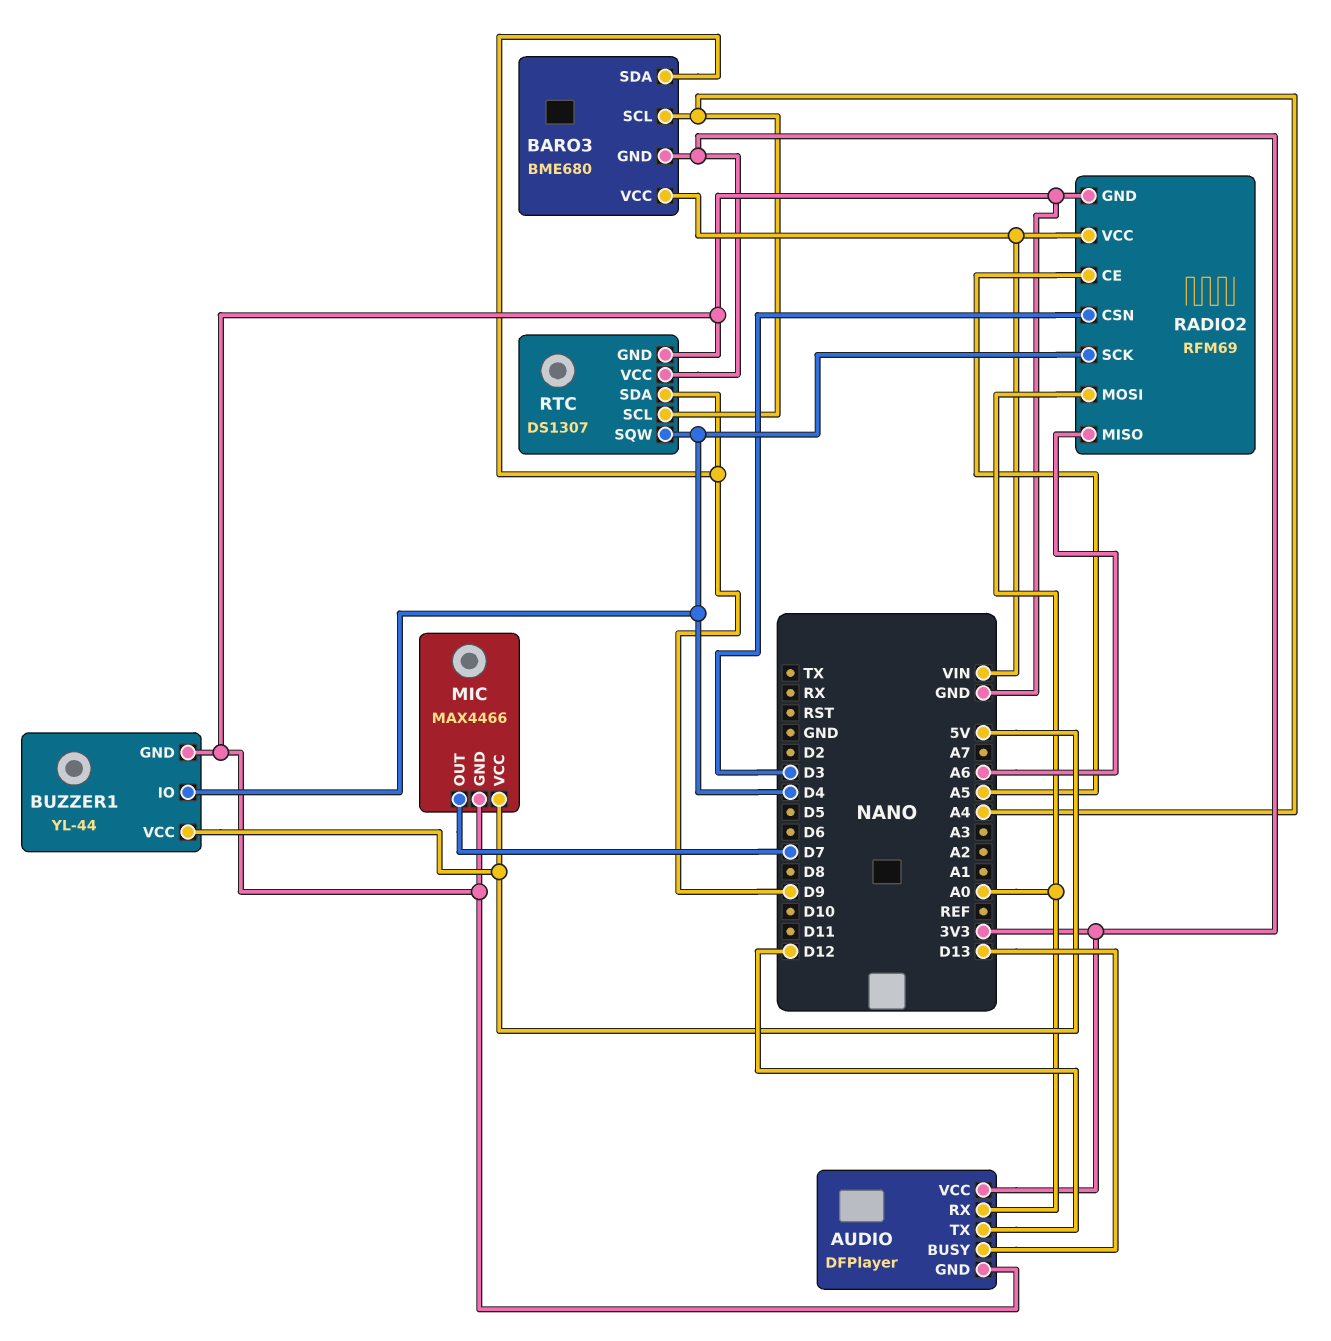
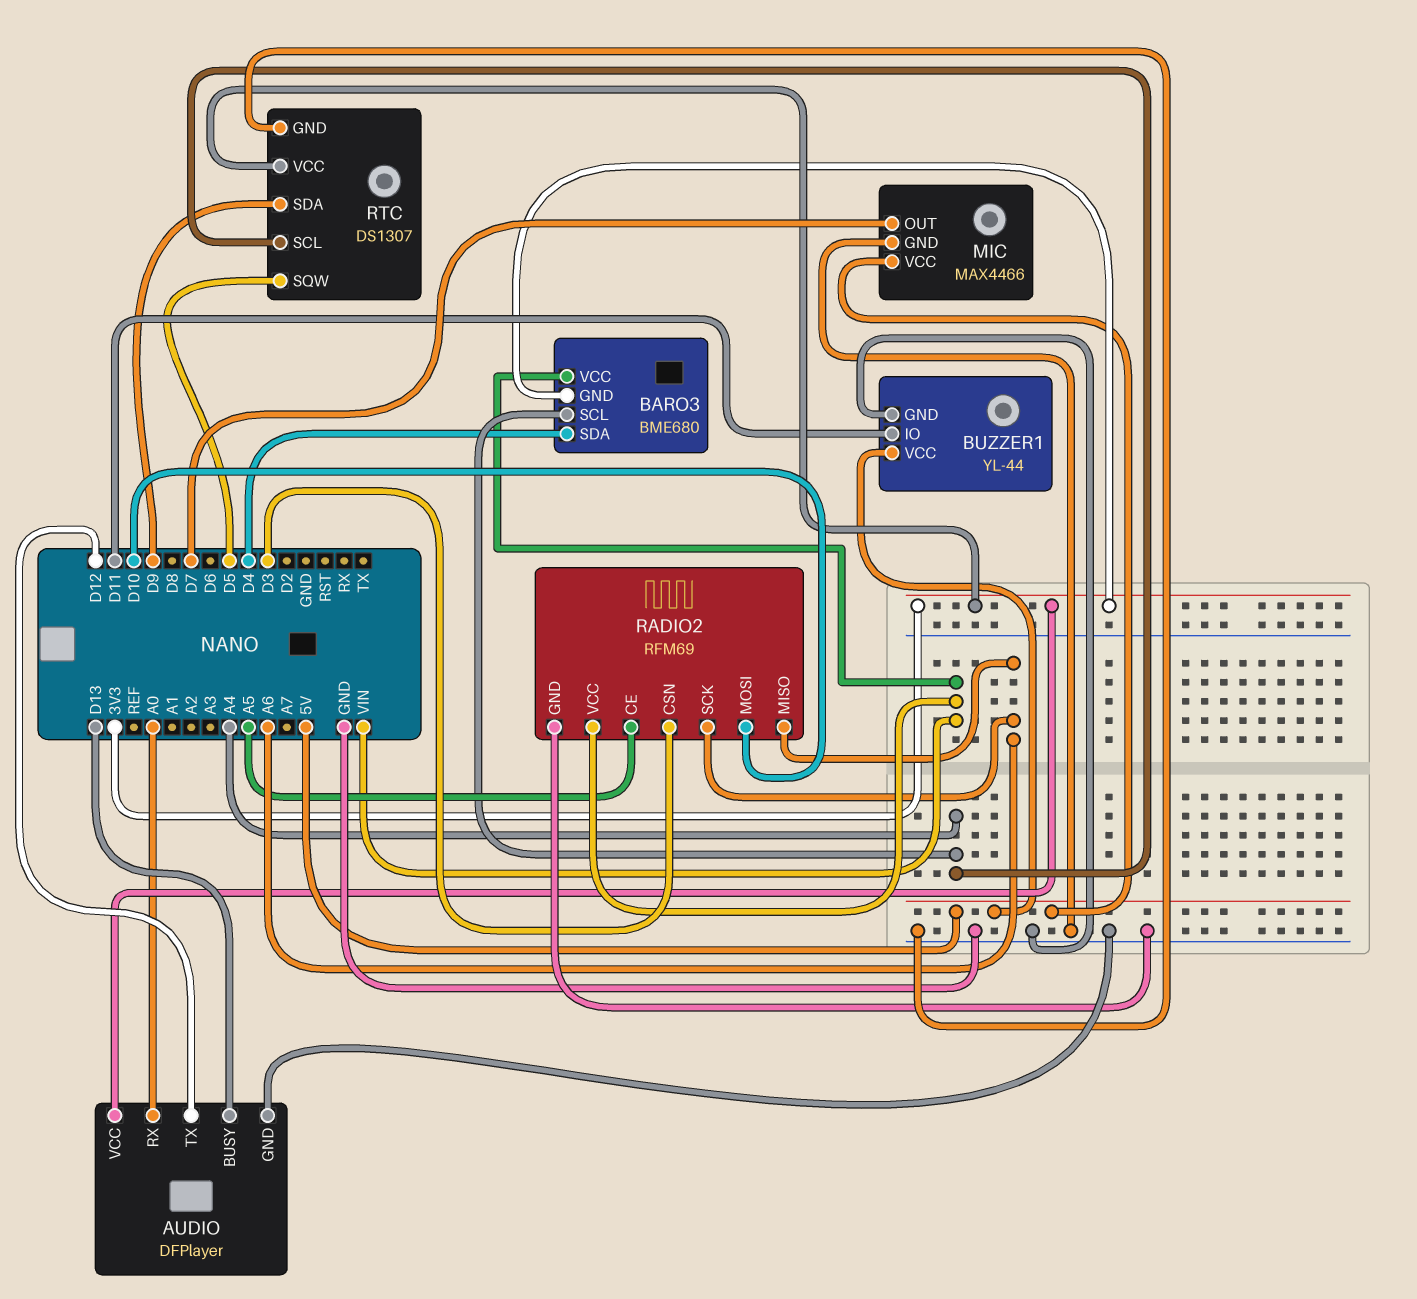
BARO3 pin SDA: D9 -> D4
BUZZER1 pin IO: D4 -> D11
RADIO2 pin MOSI: A0 -> D10
RADIO2 pin SCK: D4 -> A6
RTC pin SQW: D4 -> D5

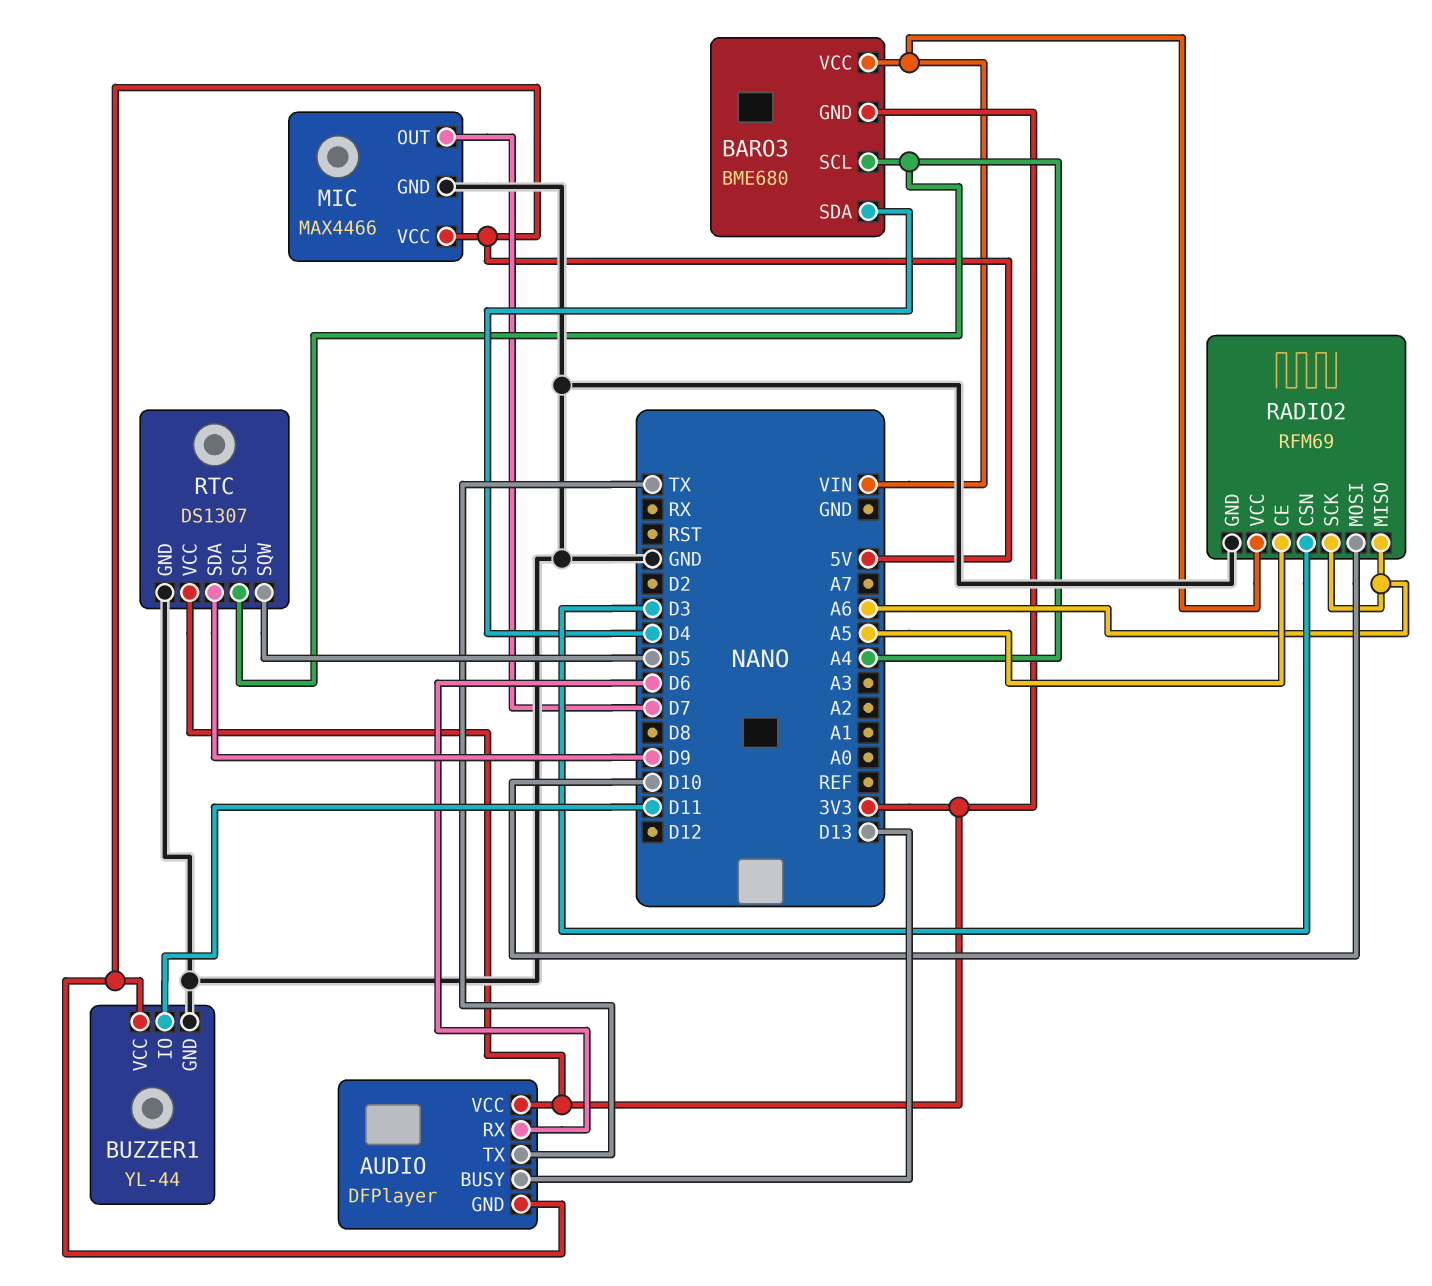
AUDIO pin GND: GND -> 5V
AUDIO pin RX: A0 -> D6
AUDIO pin TX: D12 -> TX

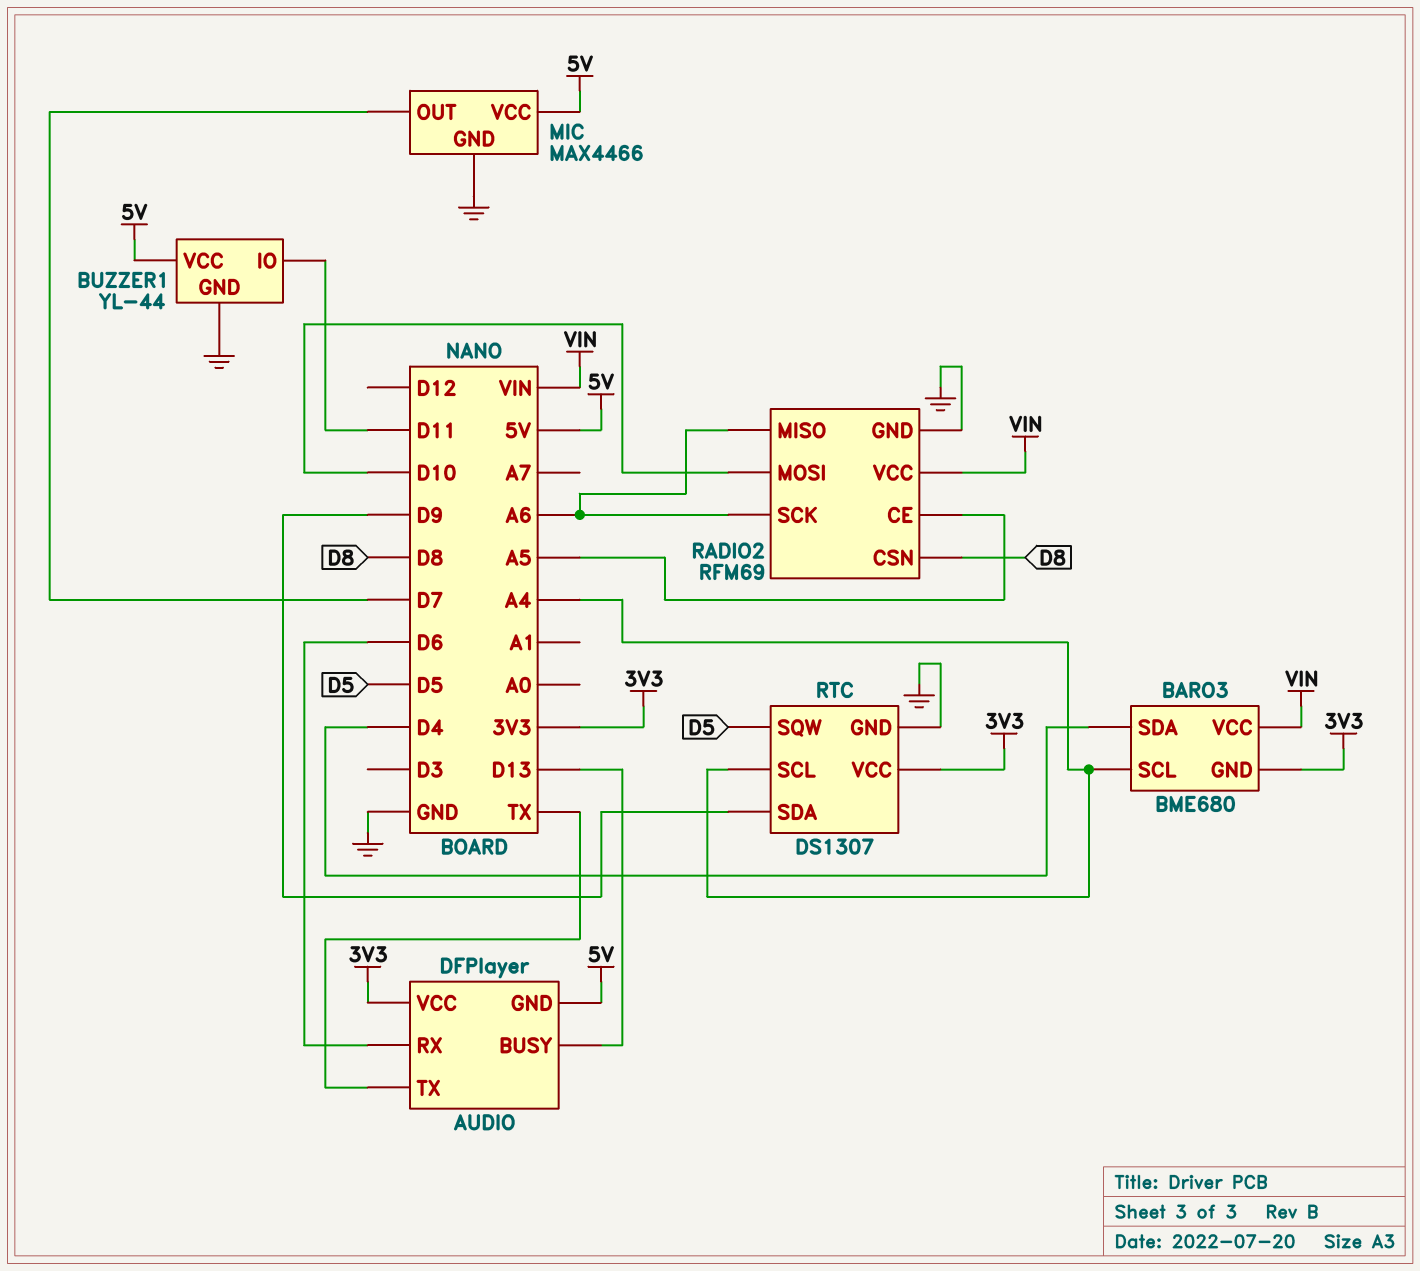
RADIO2 pin CSN: D3 -> D8

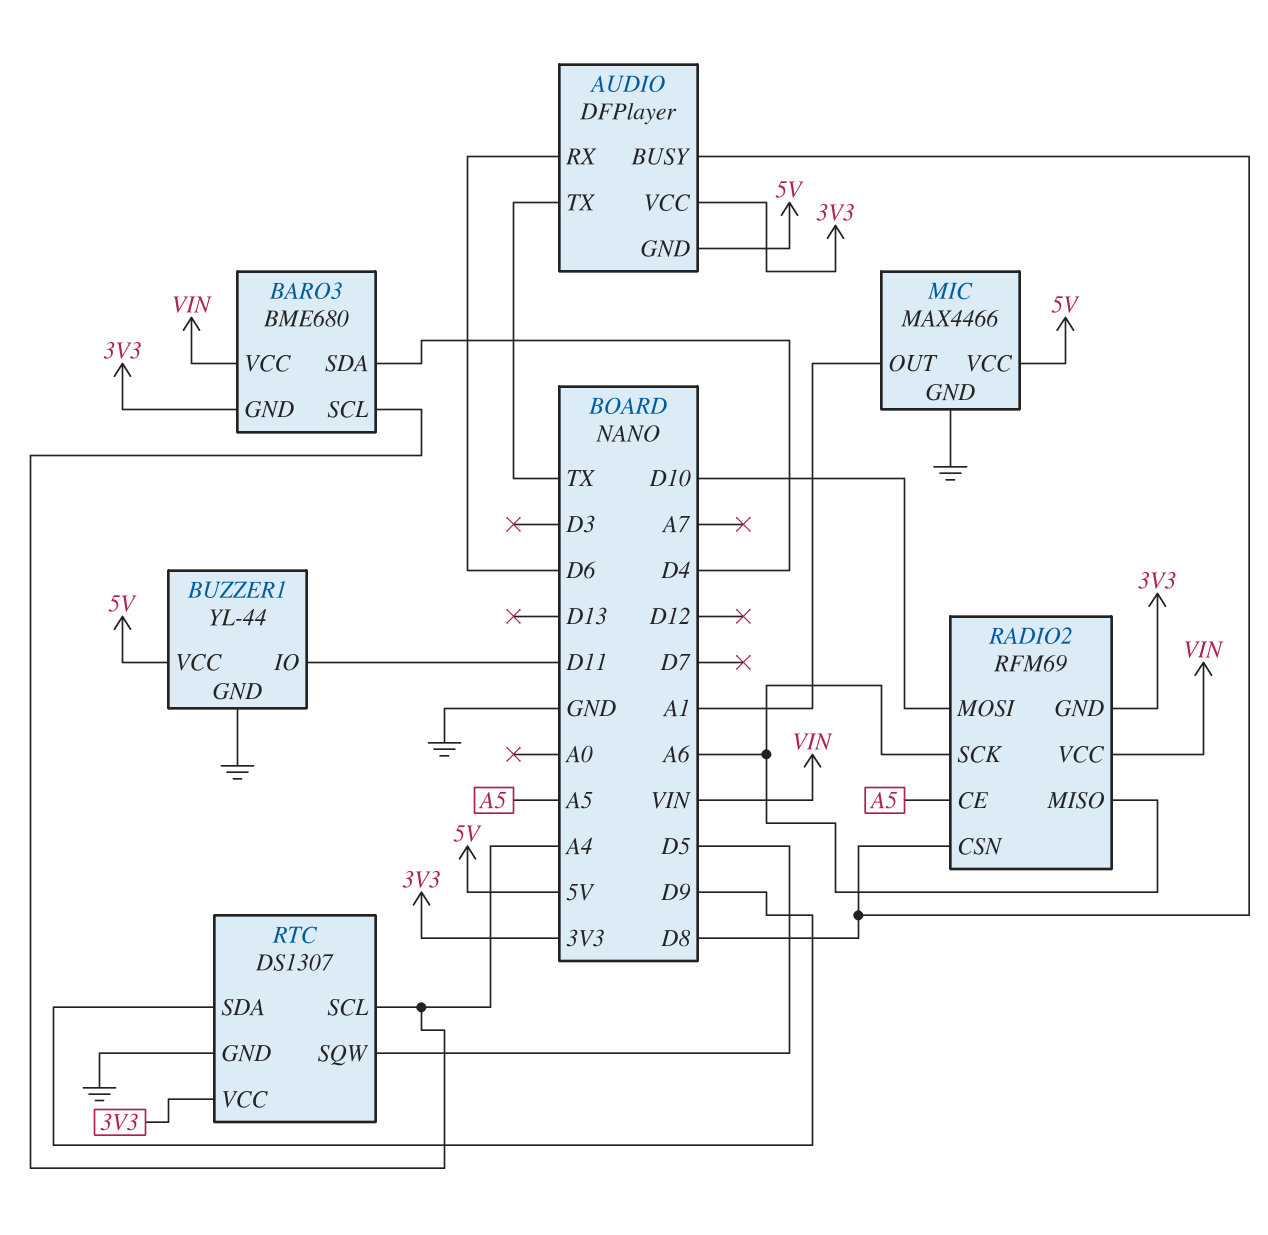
AUDIO pin BUSY: D13 -> D8
MIC pin OUT: D7 -> A1
RADIO2 pin GND: GND -> 3V3

